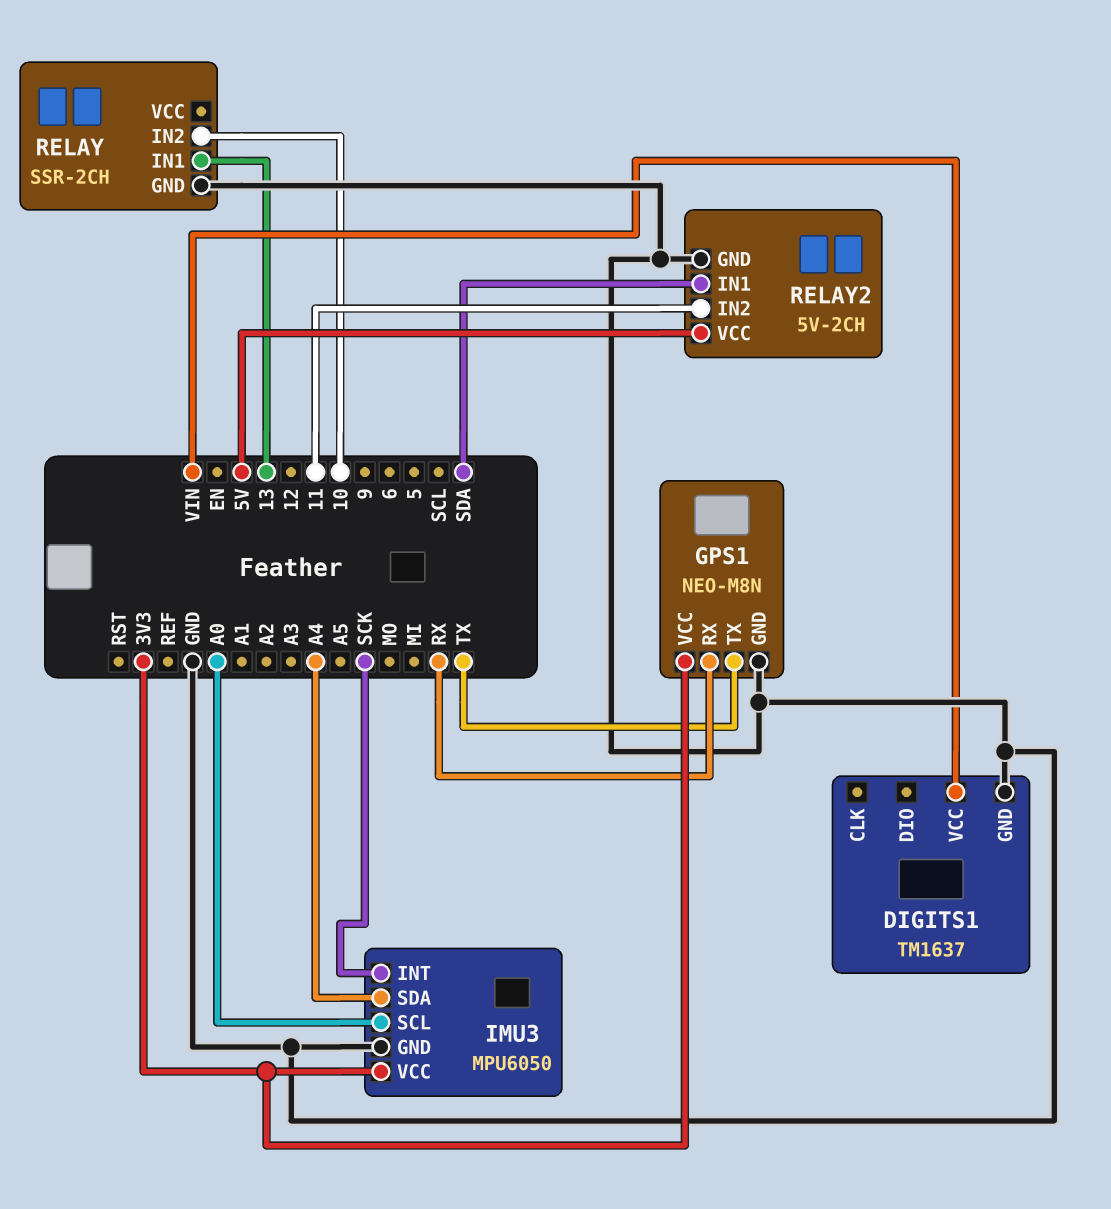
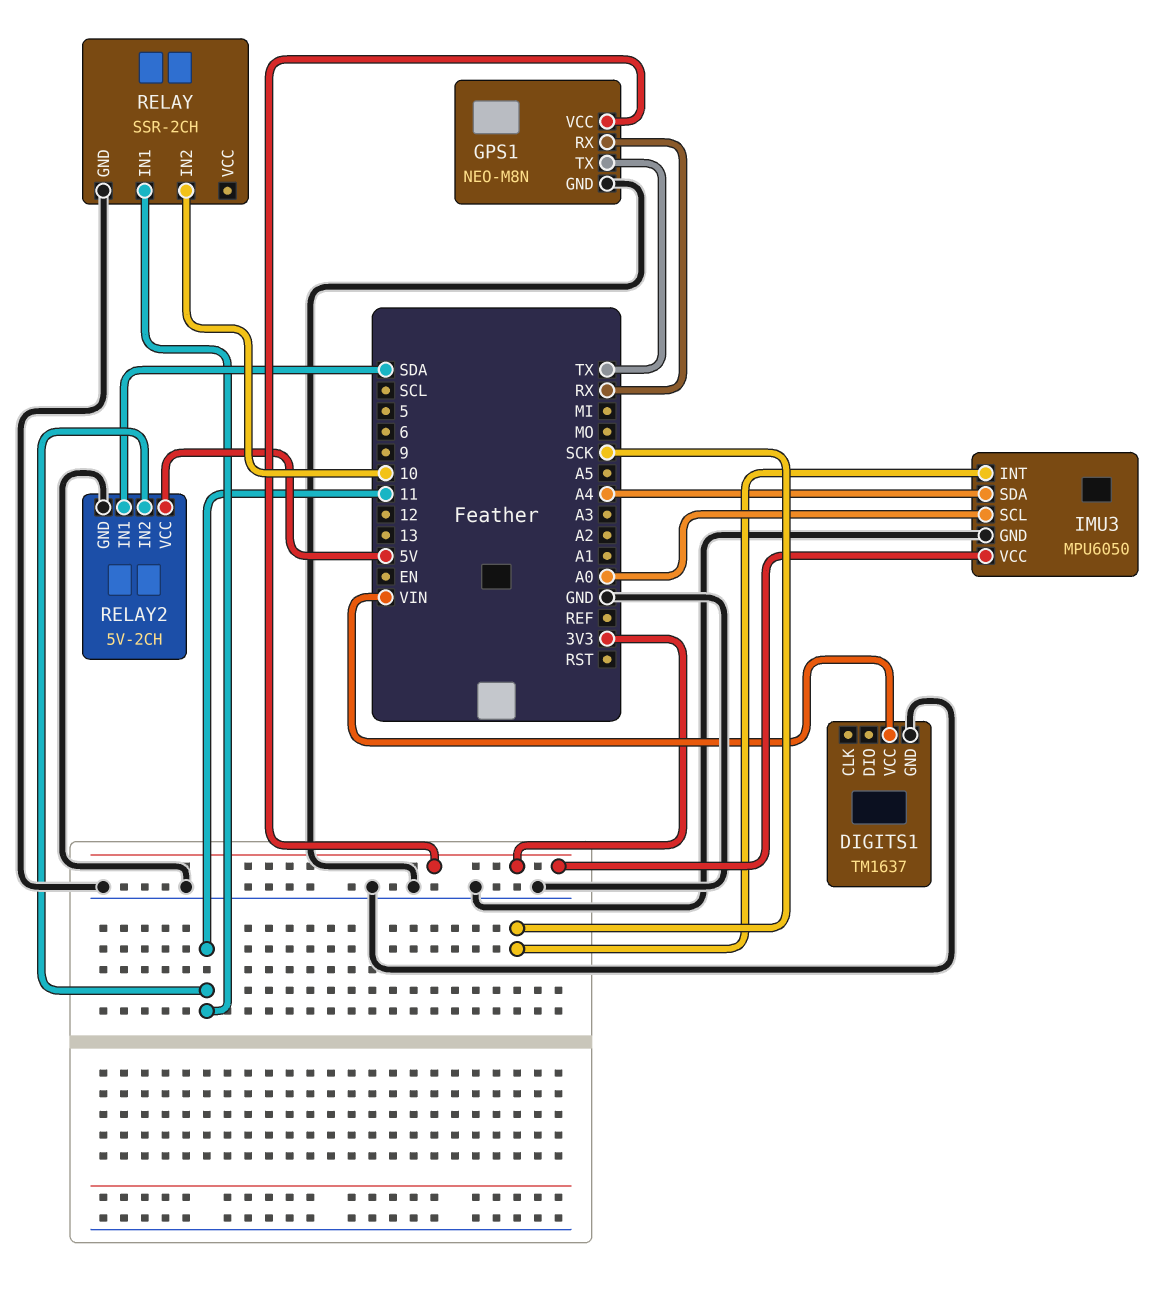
RELAY pin IN1: 13 -> 11

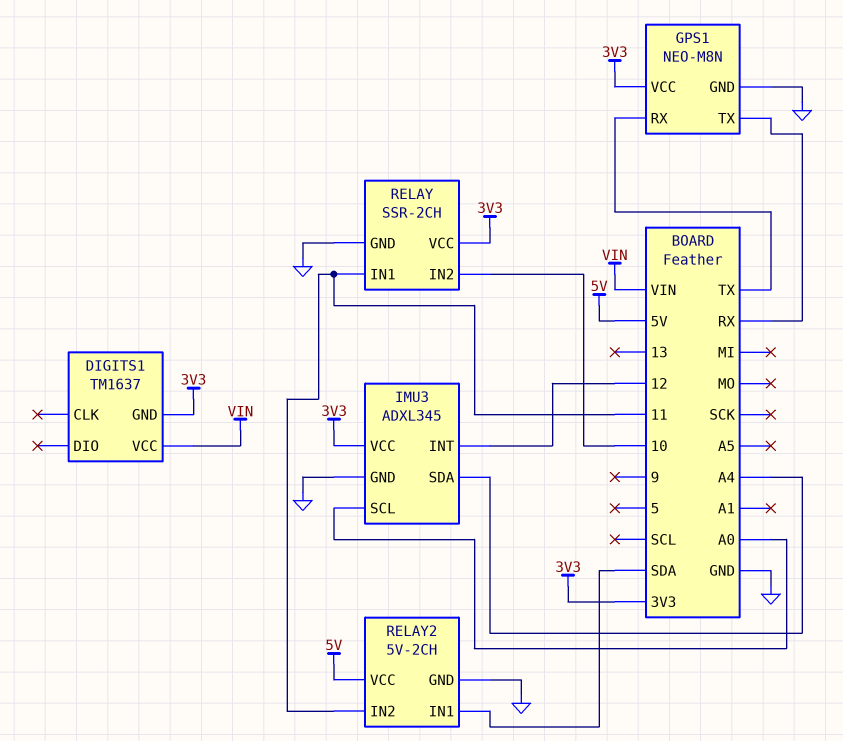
DIGITS1 pin GND: GND -> 3V3
GPS1 pin RX: RX -> TX
GPS1 pin TX: TX -> RX
IMU3: MPU6050 -> ADXL345
IMU3 pin INT: SCK -> 12
RELAY pin VCC: none -> 3V3

